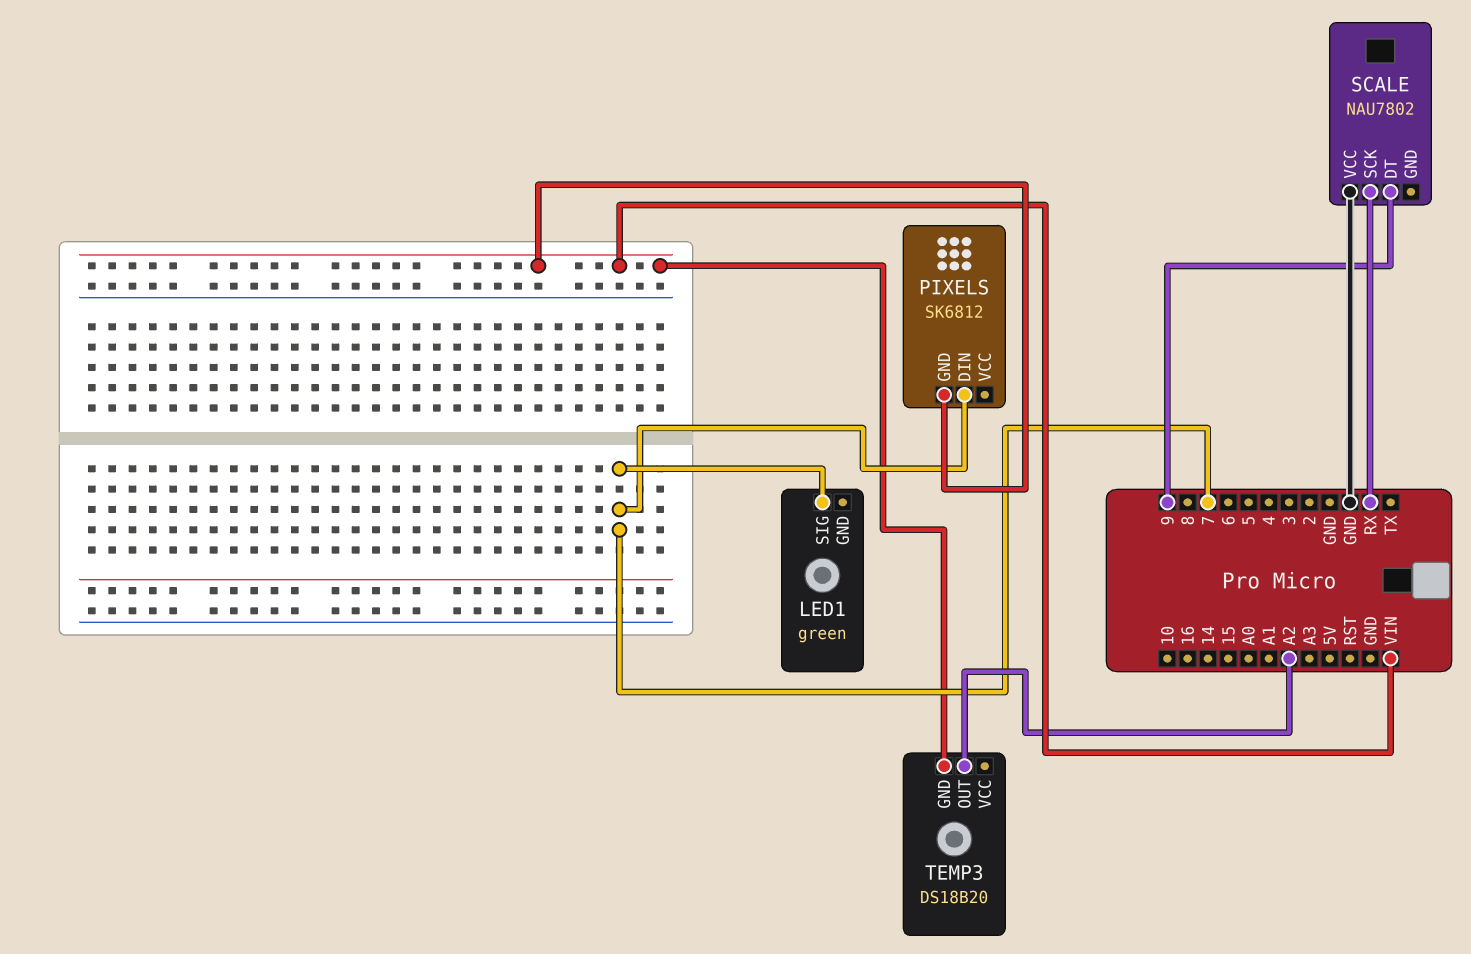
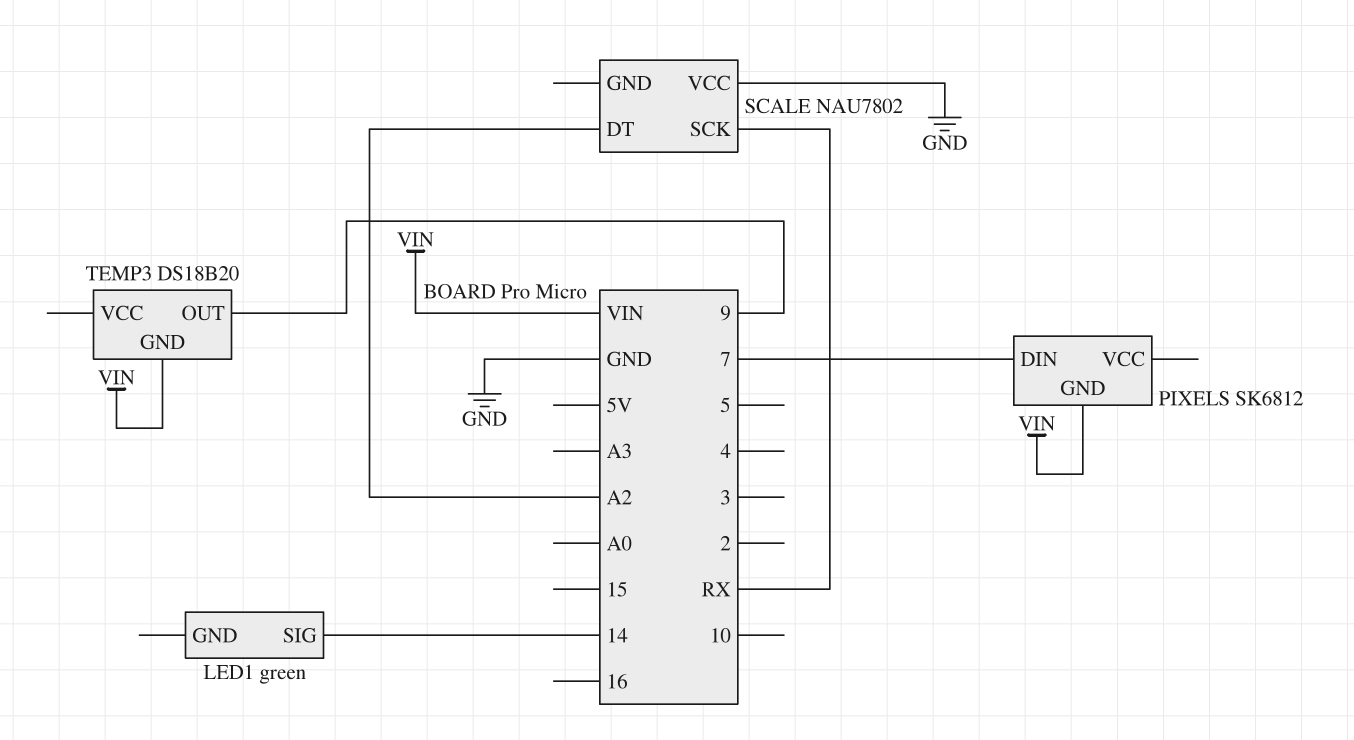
LED1 pin SIG: 7 -> 14
SCALE pin DT: 9 -> A2
TEMP3 pin OUT: A2 -> 9

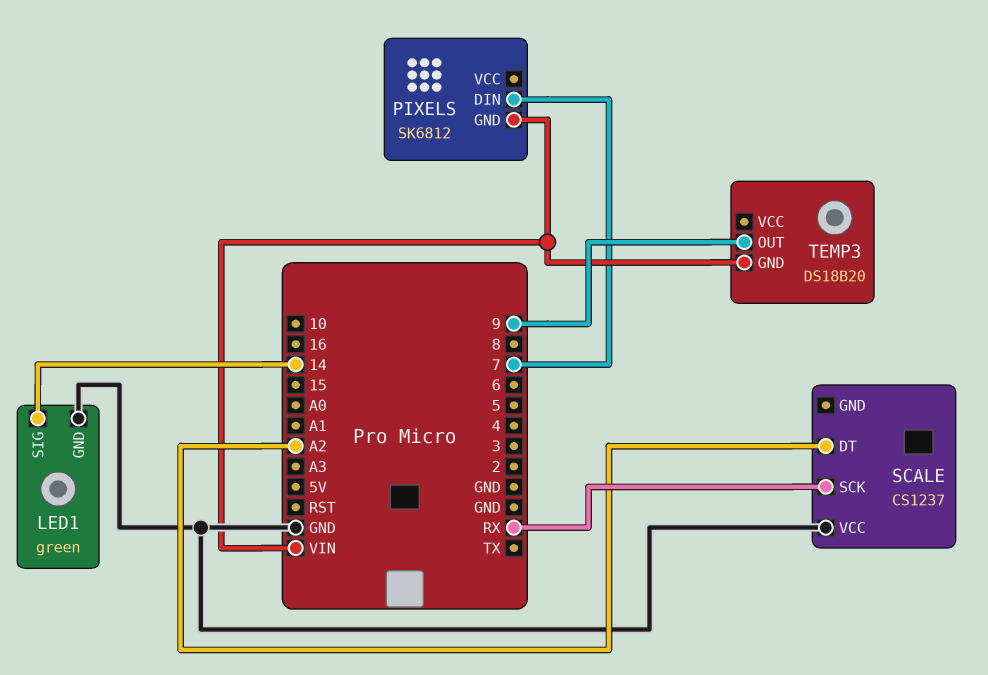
LED1 pin GND: none -> GND
SCALE: NAU7802 -> CS1237

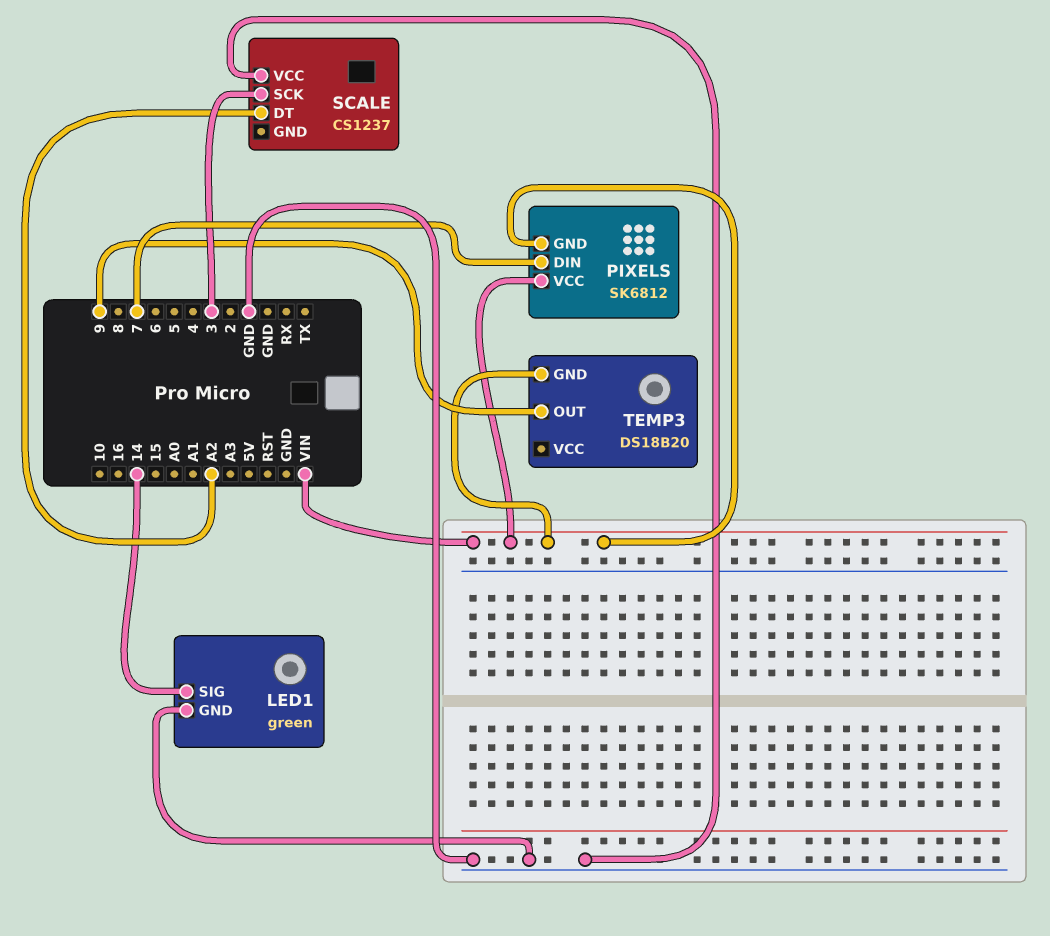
PIXELS pin VCC: none -> VIN
SCALE pin SCK: RX -> 3

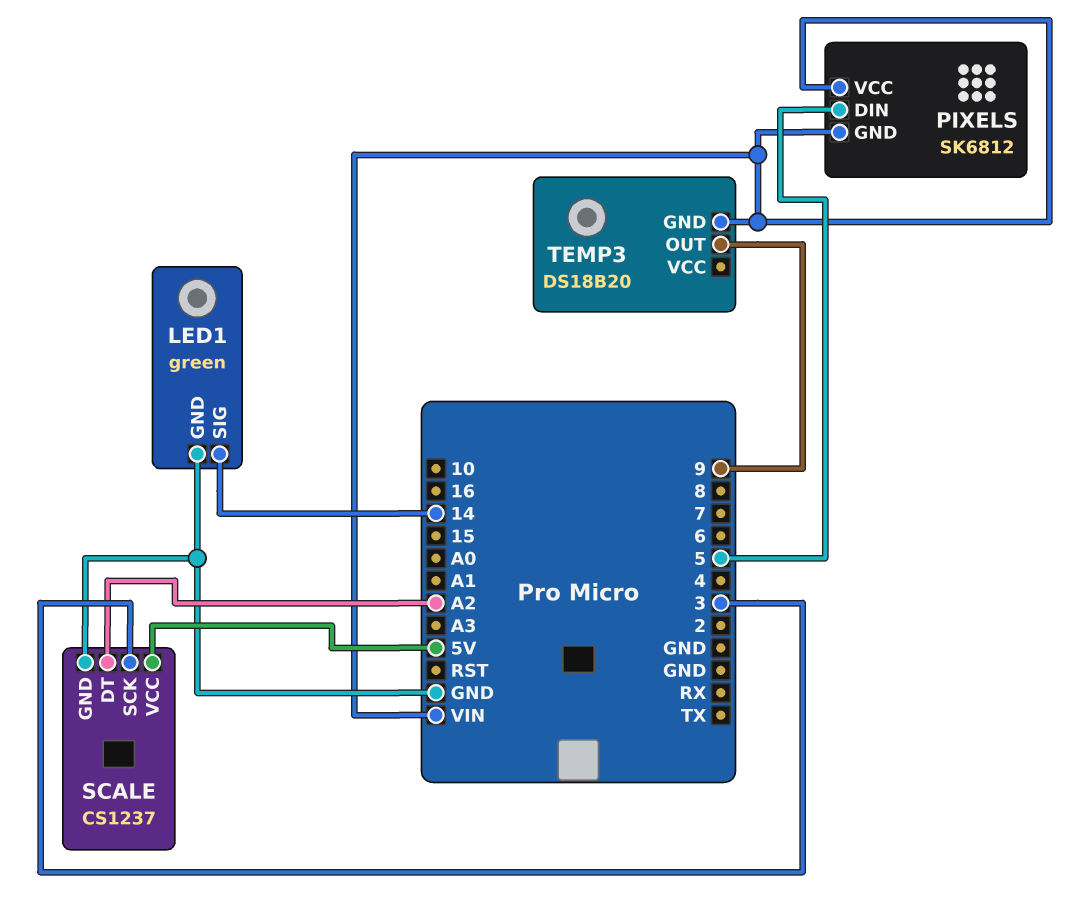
PIXELS pin DIN: 7 -> 5
SCALE pin GND: none -> GND
SCALE pin VCC: GND -> 5V

